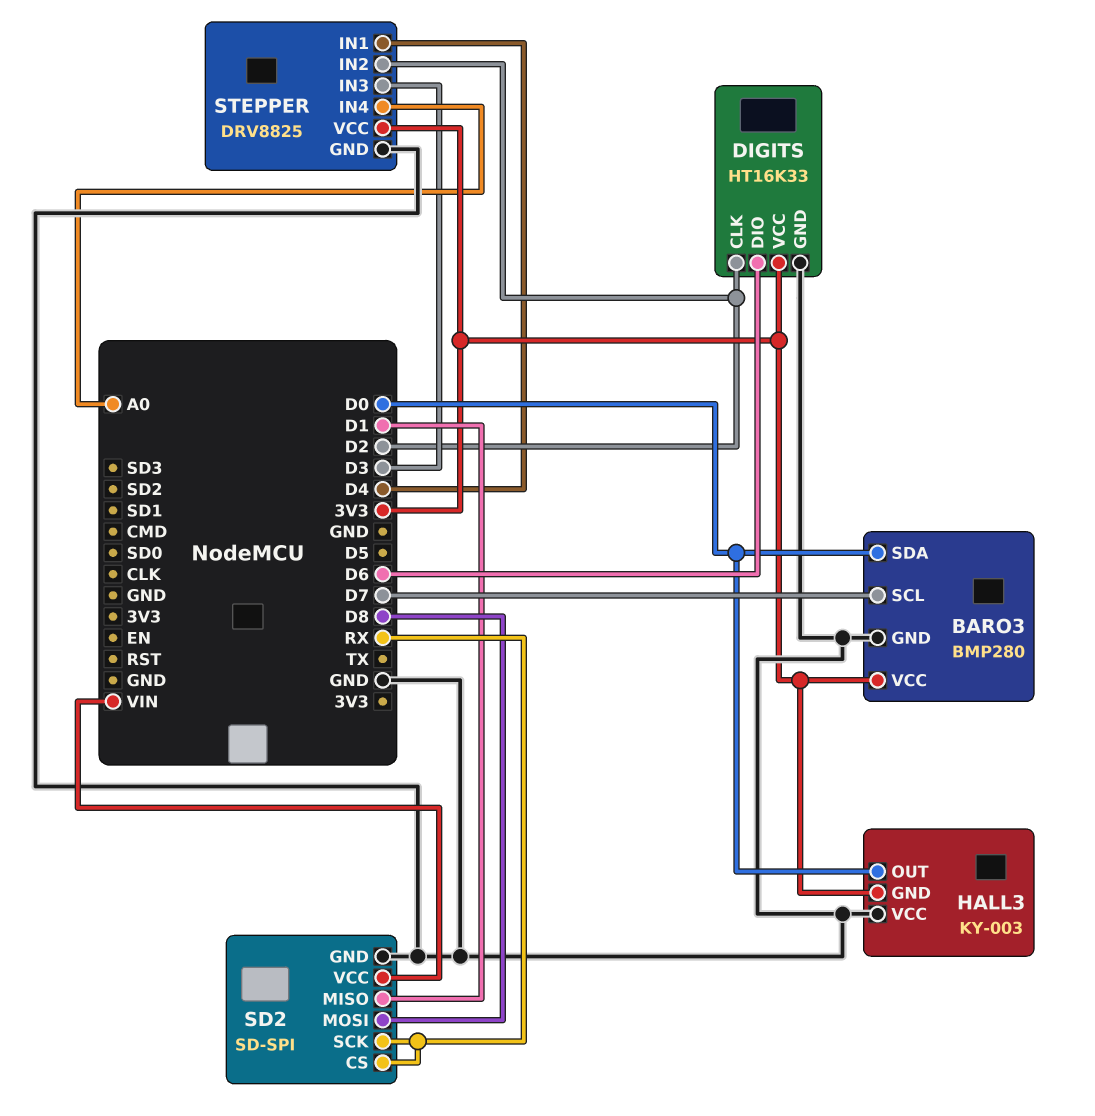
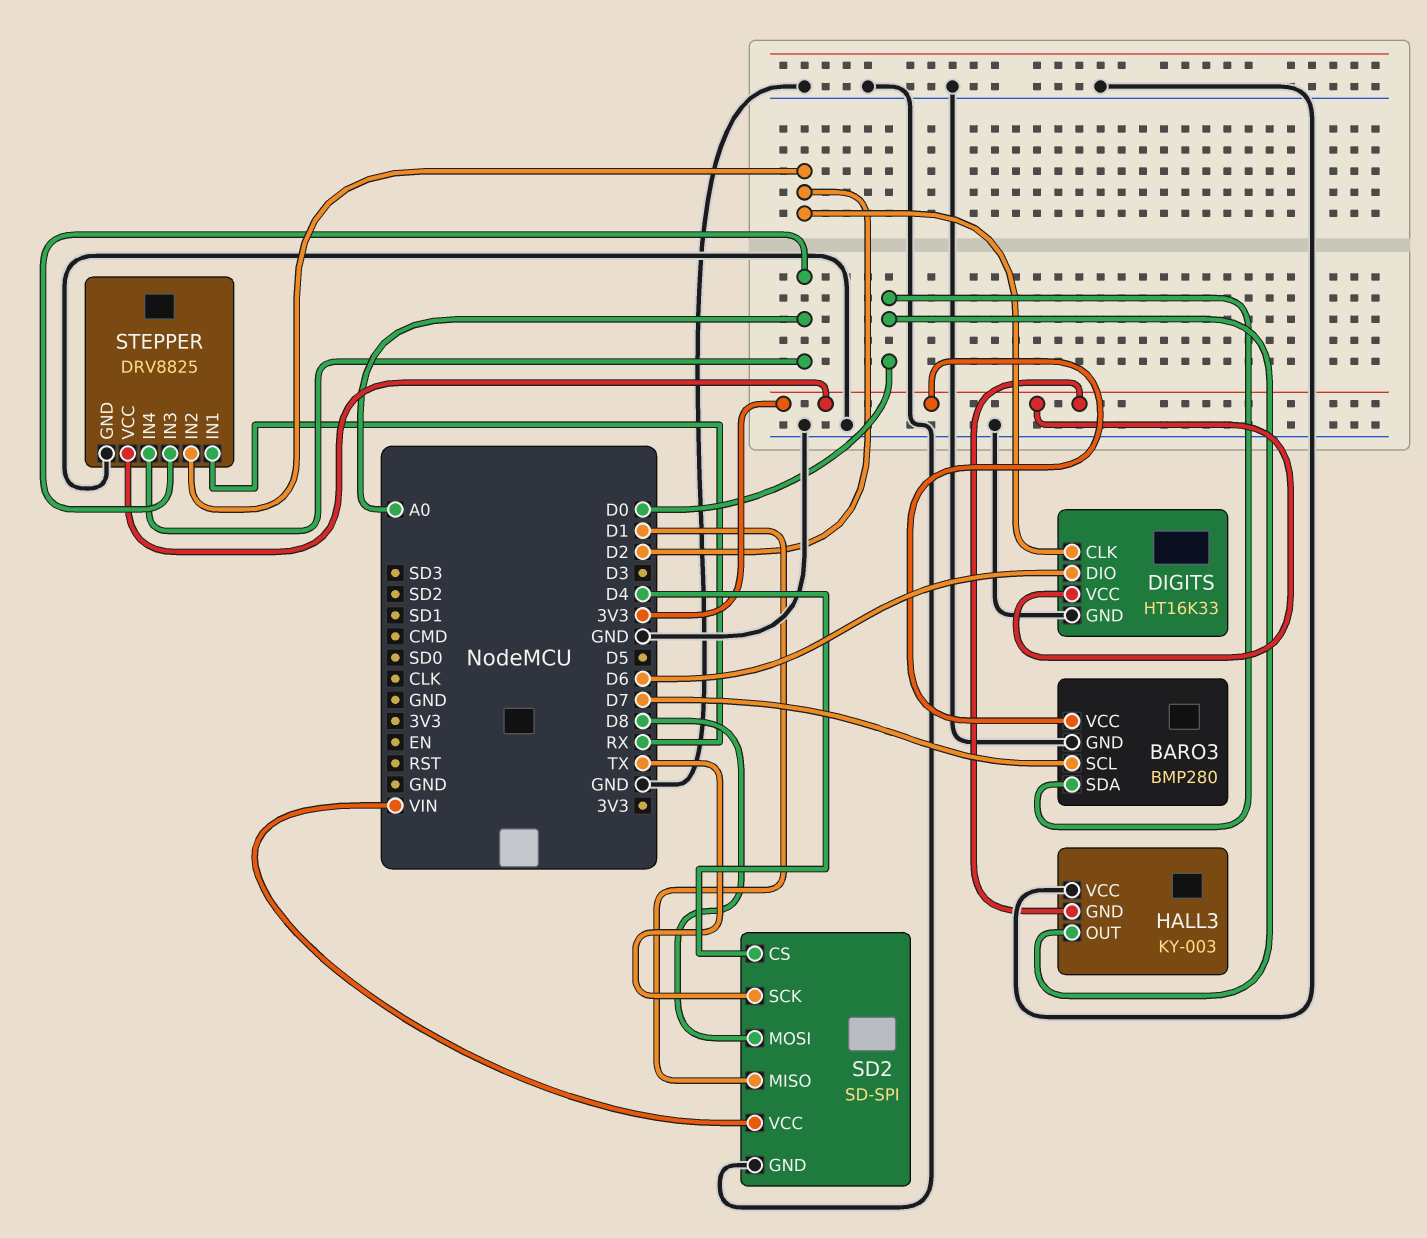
SD2 pin CS: RX -> D4
SD2 pin SCK: RX -> TX
STEPPER pin IN1: D4 -> RX
STEPPER pin IN3: D3 -> A0

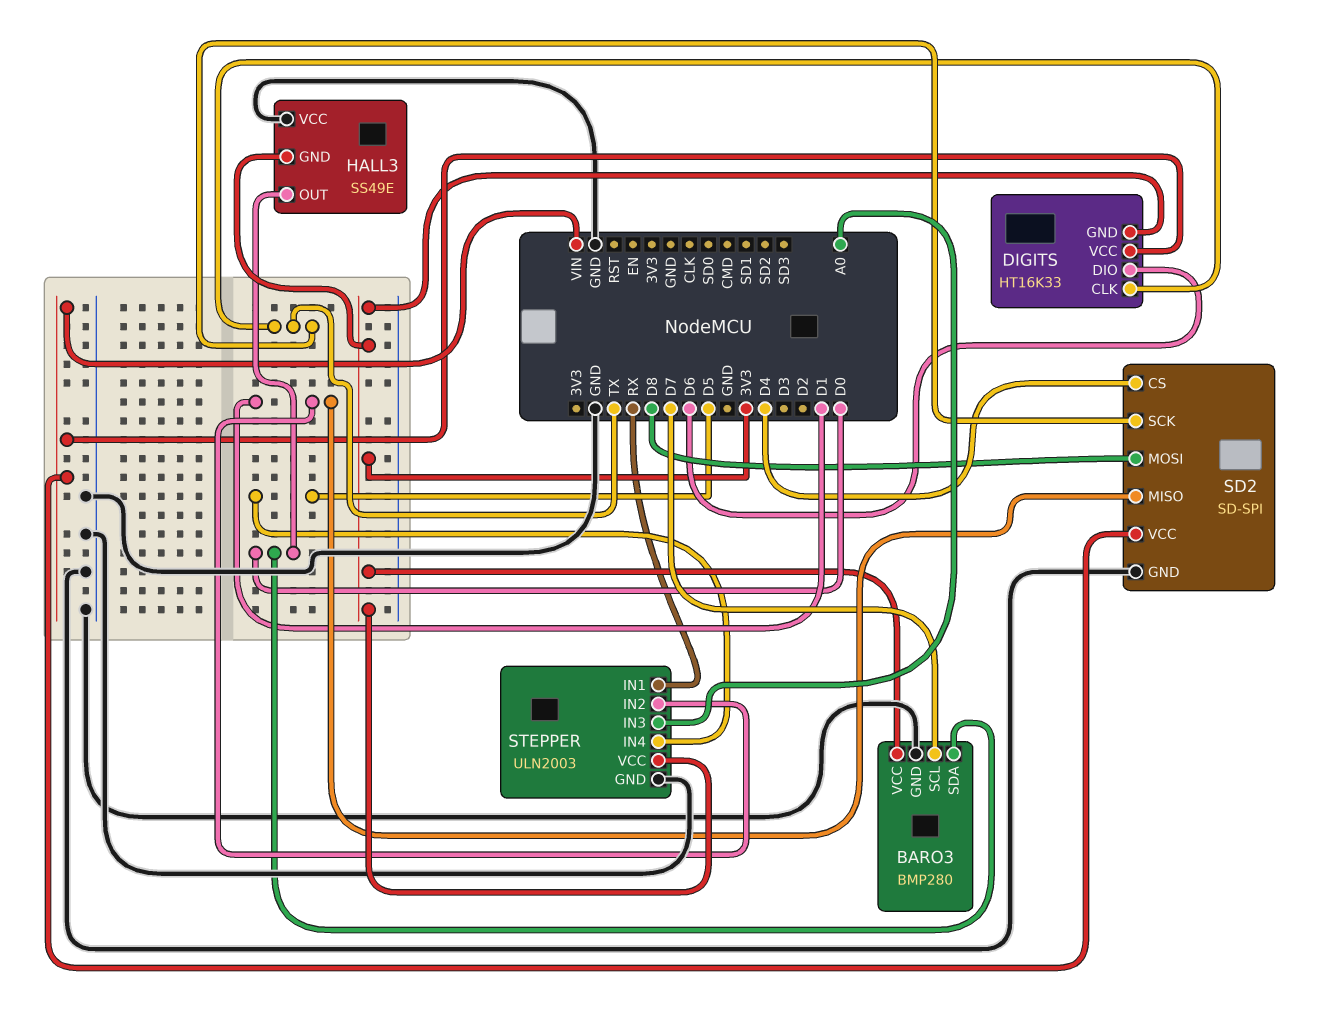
DIGITS pin CLK: D2 -> TX
DIGITS pin GND: GND -> 3V3
DIGITS pin VCC: 3V3 -> VIN
HALL3: KY-003 -> SS49E
STEPPER: DRV8825 -> ULN2003
STEPPER pin IN2: D2 -> D1
STEPPER pin IN4: A0 -> D5

